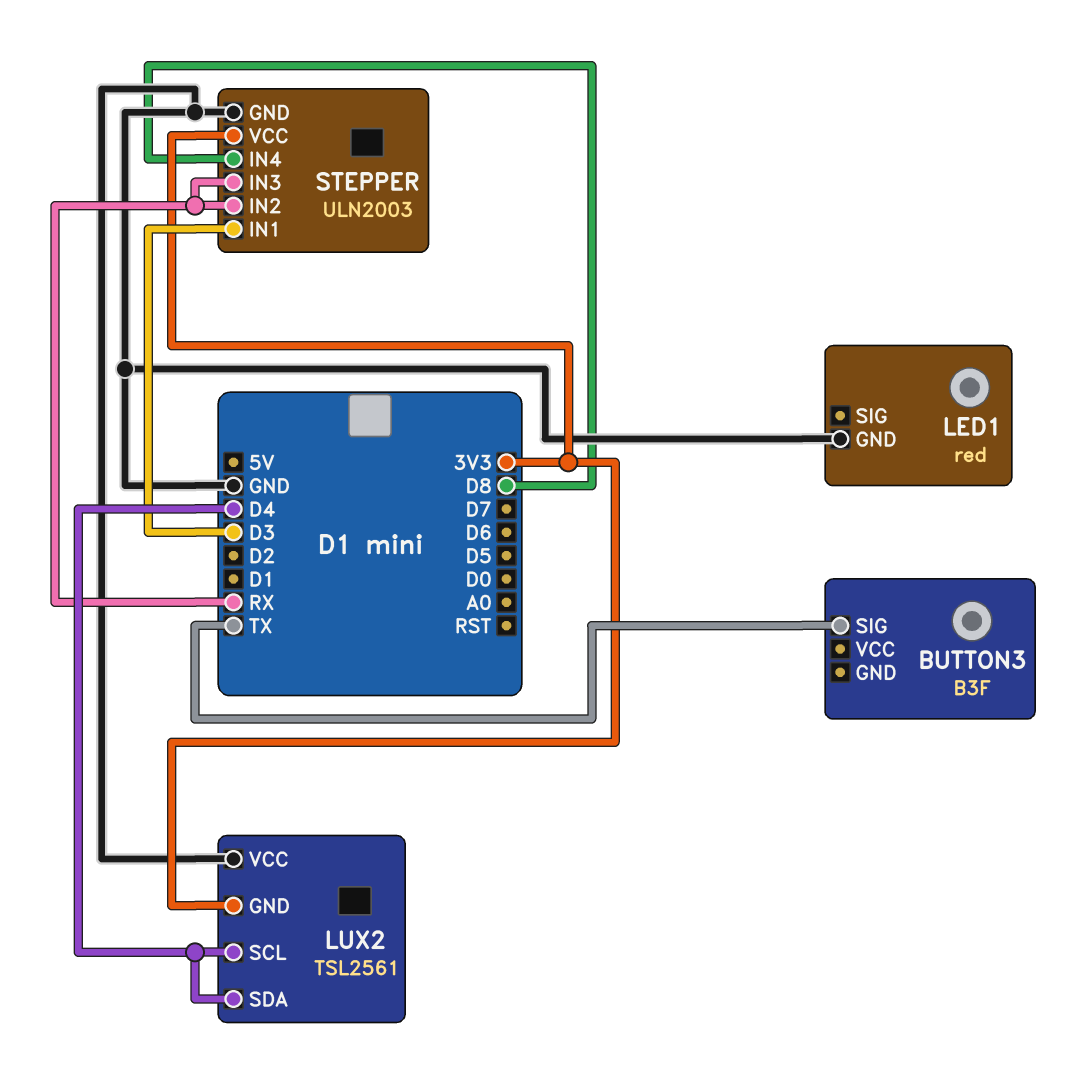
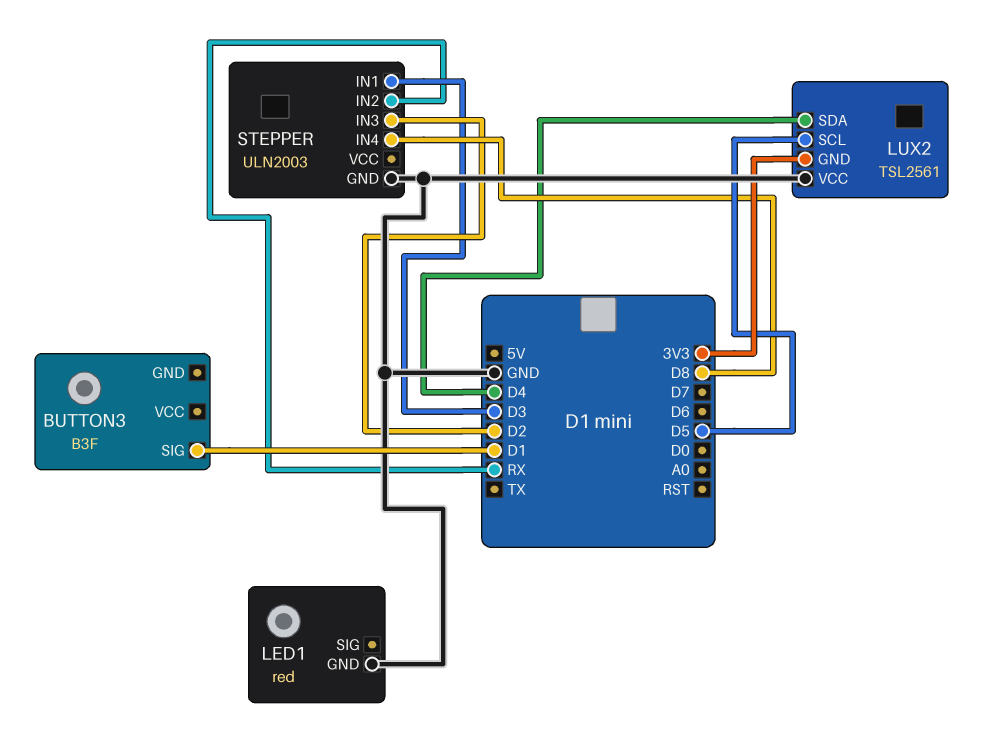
BUTTON3 pin SIG: TX -> D1
LUX2 pin SCL: D4 -> D5
STEPPER pin IN3: RX -> D2
STEPPER pin VCC: 3V3 -> none

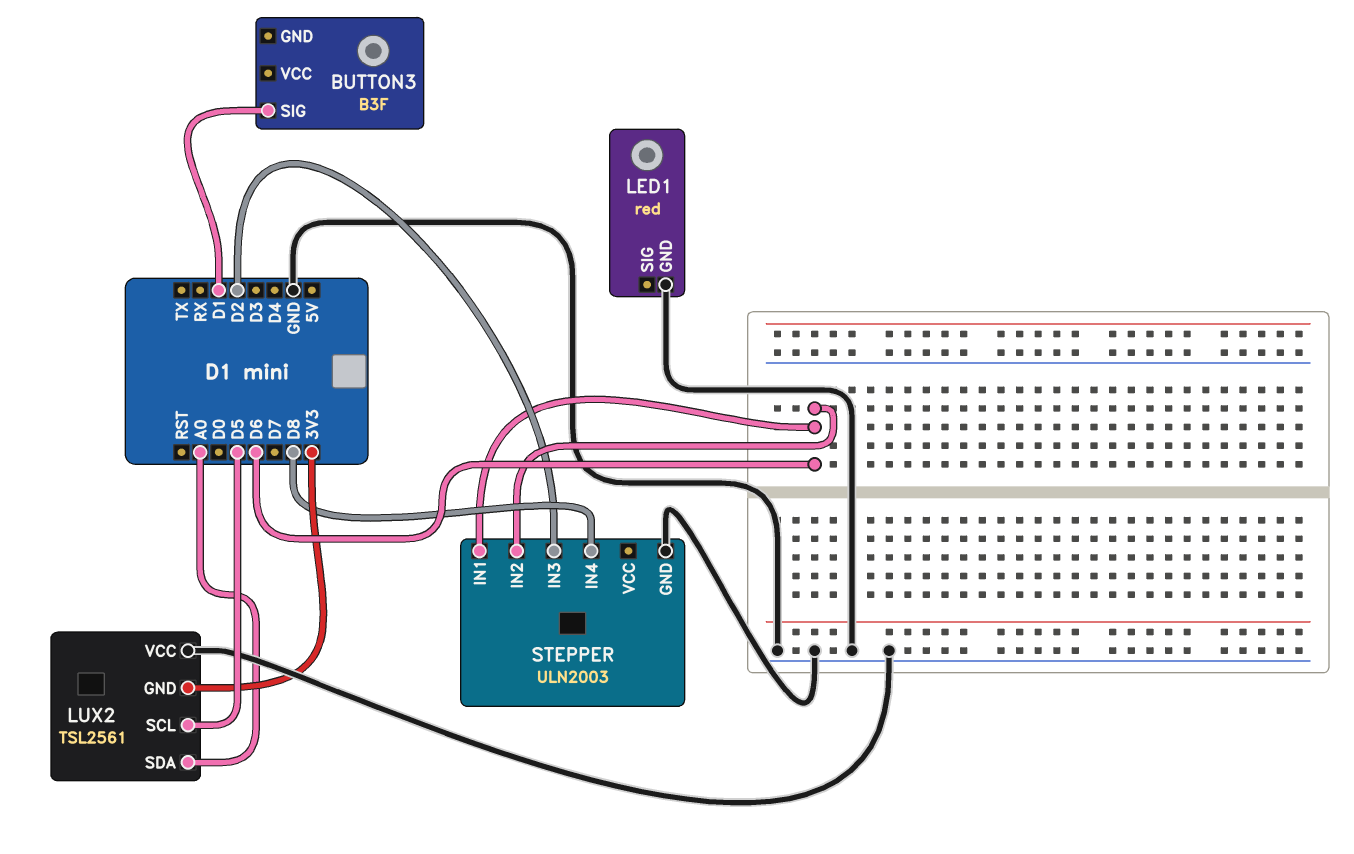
LUX2 pin SDA: D4 -> A0
STEPPER pin IN1: D3 -> D6
STEPPER pin IN2: RX -> D6

